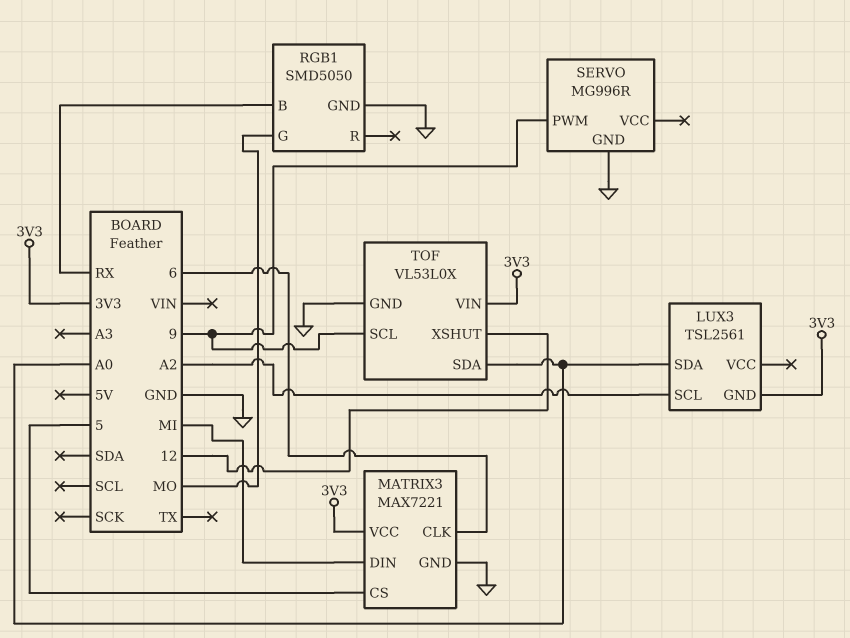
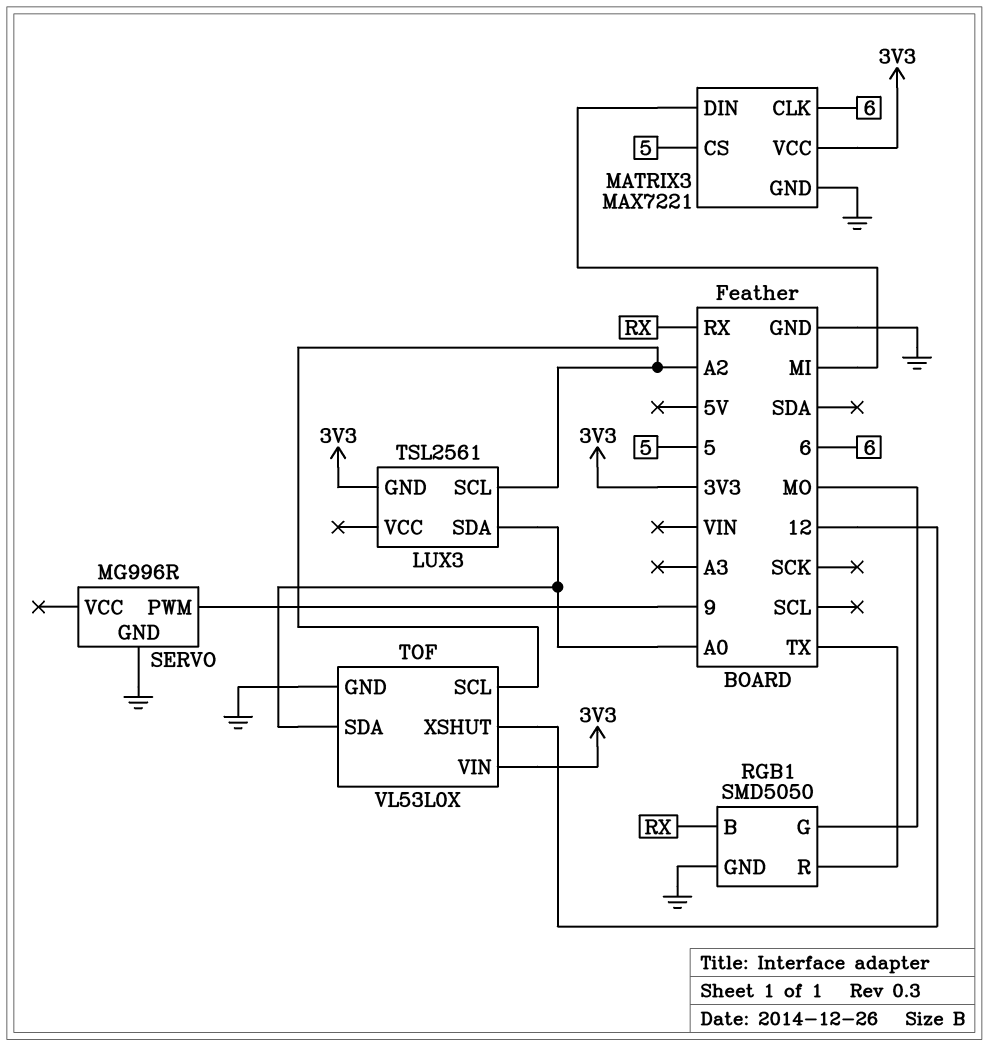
RGB1 pin R: none -> TX
TOF pin SCL: 9 -> A2

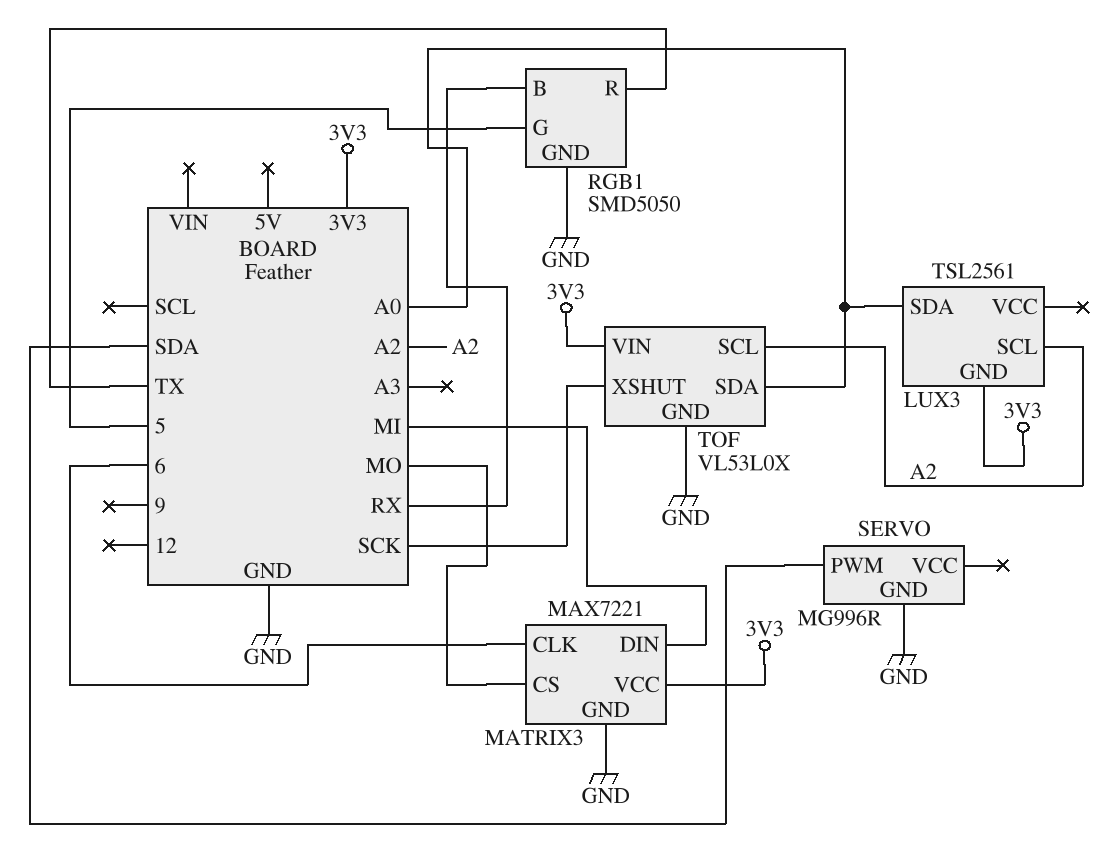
MATRIX3 pin CS: 5 -> MO
RGB1 pin G: MO -> 5
SERVO pin PWM: 9 -> SDA
TOF pin XSHUT: 12 -> SCK

